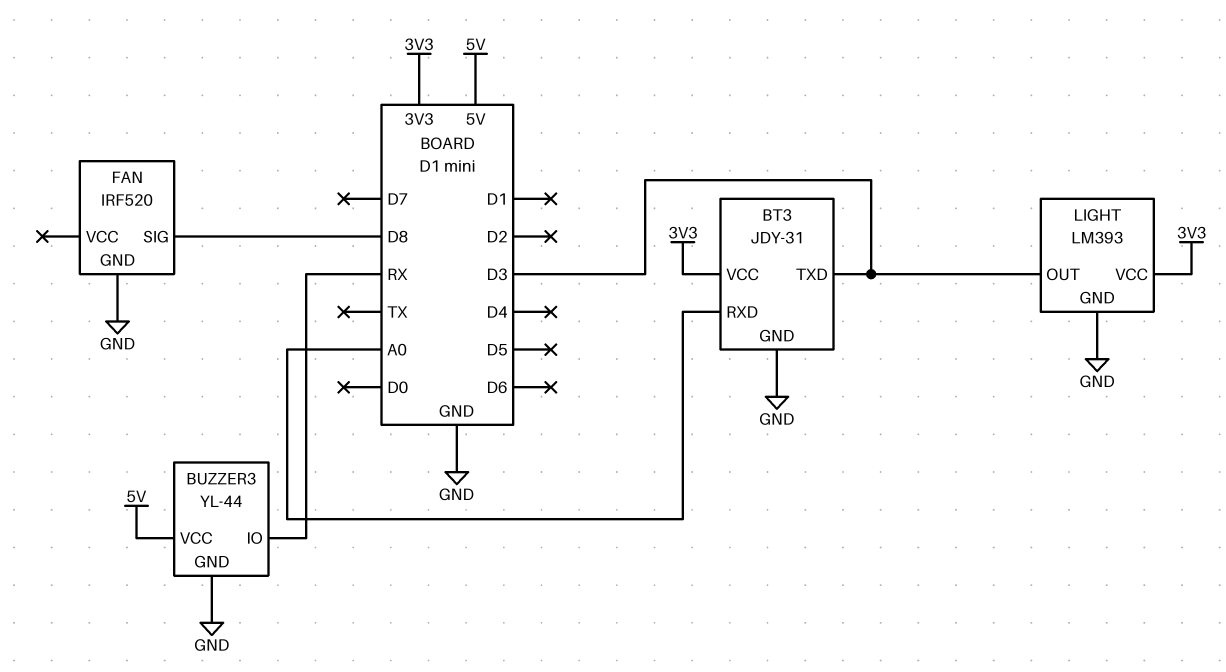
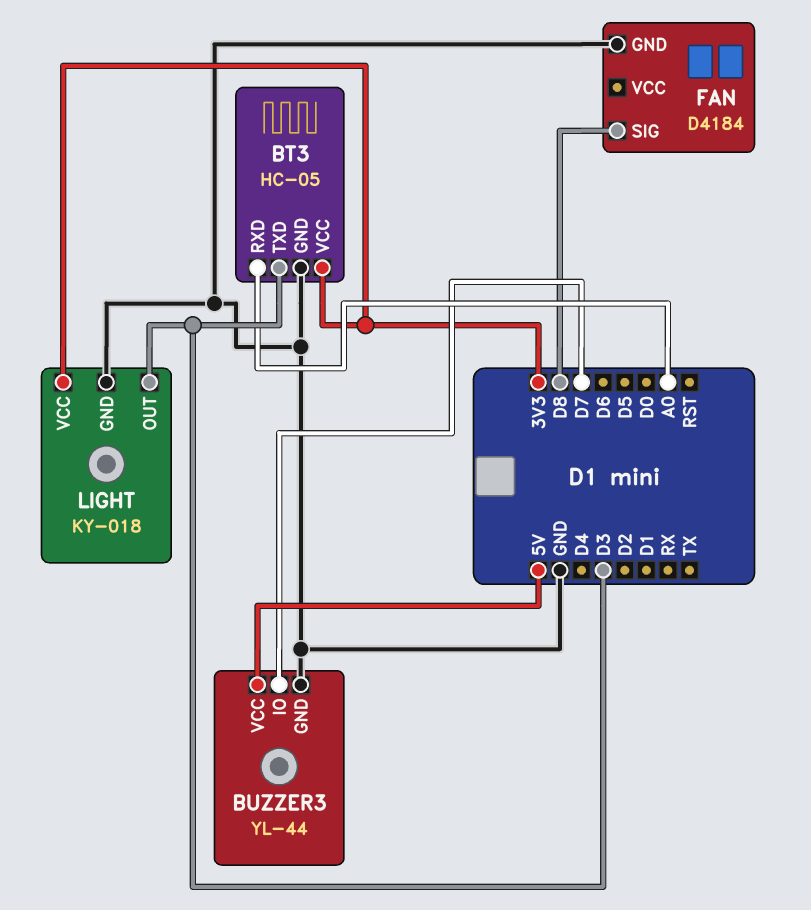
BT3: JDY-31 -> HC-05
BUZZER3 pin IO: RX -> D7
FAN: IRF520 -> D4184
LIGHT: LM393 -> KY-018

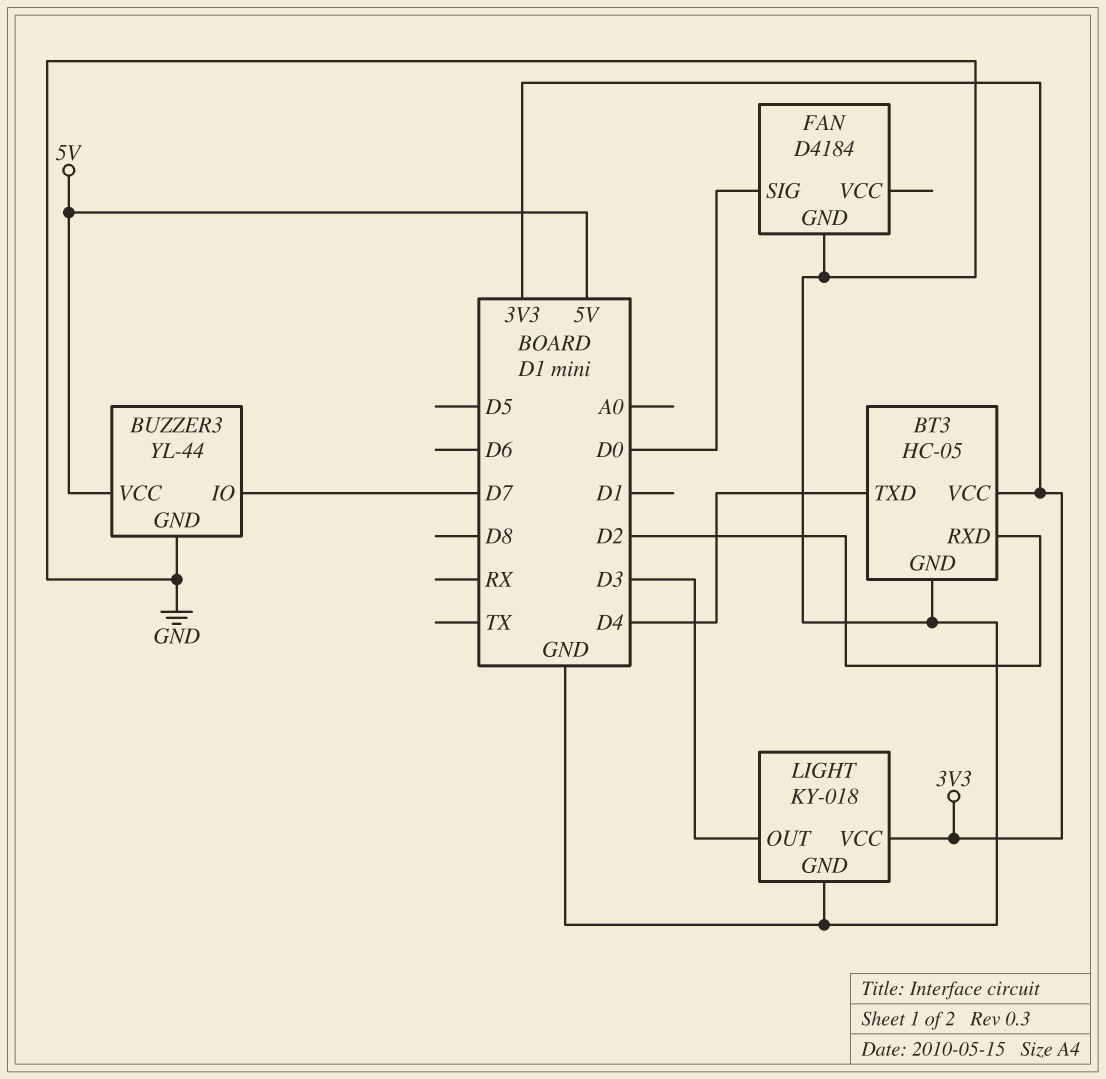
BT3 pin RXD: A0 -> D2
BT3 pin TXD: D3 -> D4
FAN pin SIG: D8 -> D0

